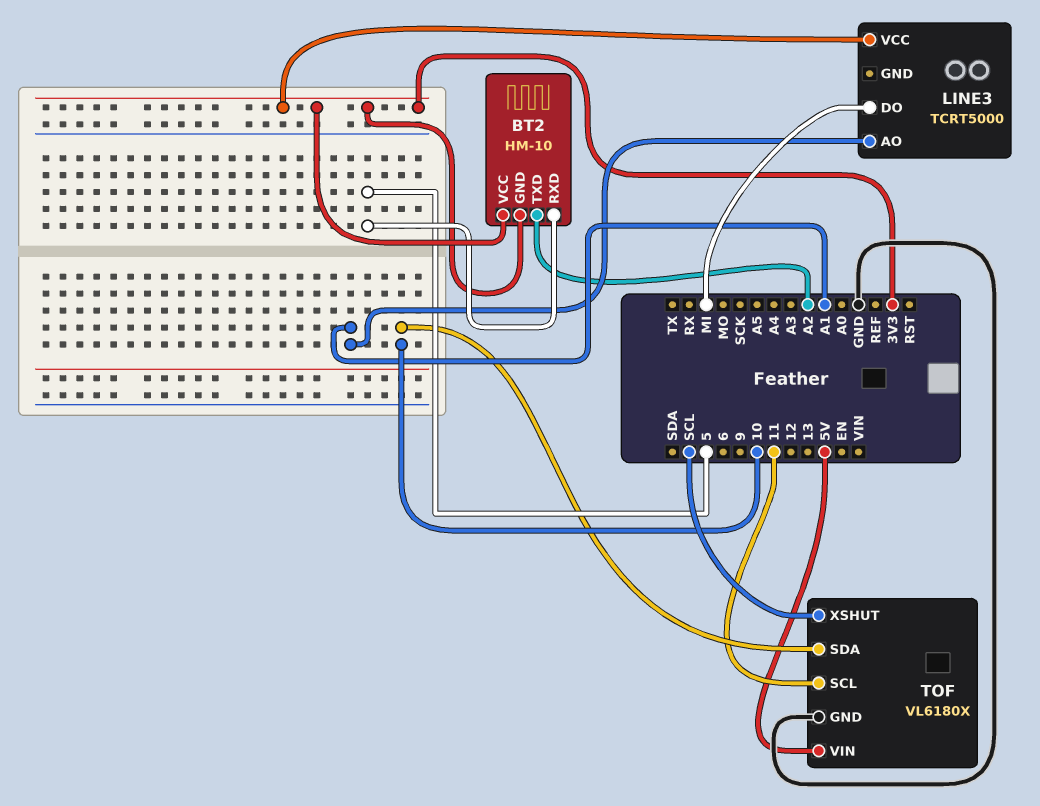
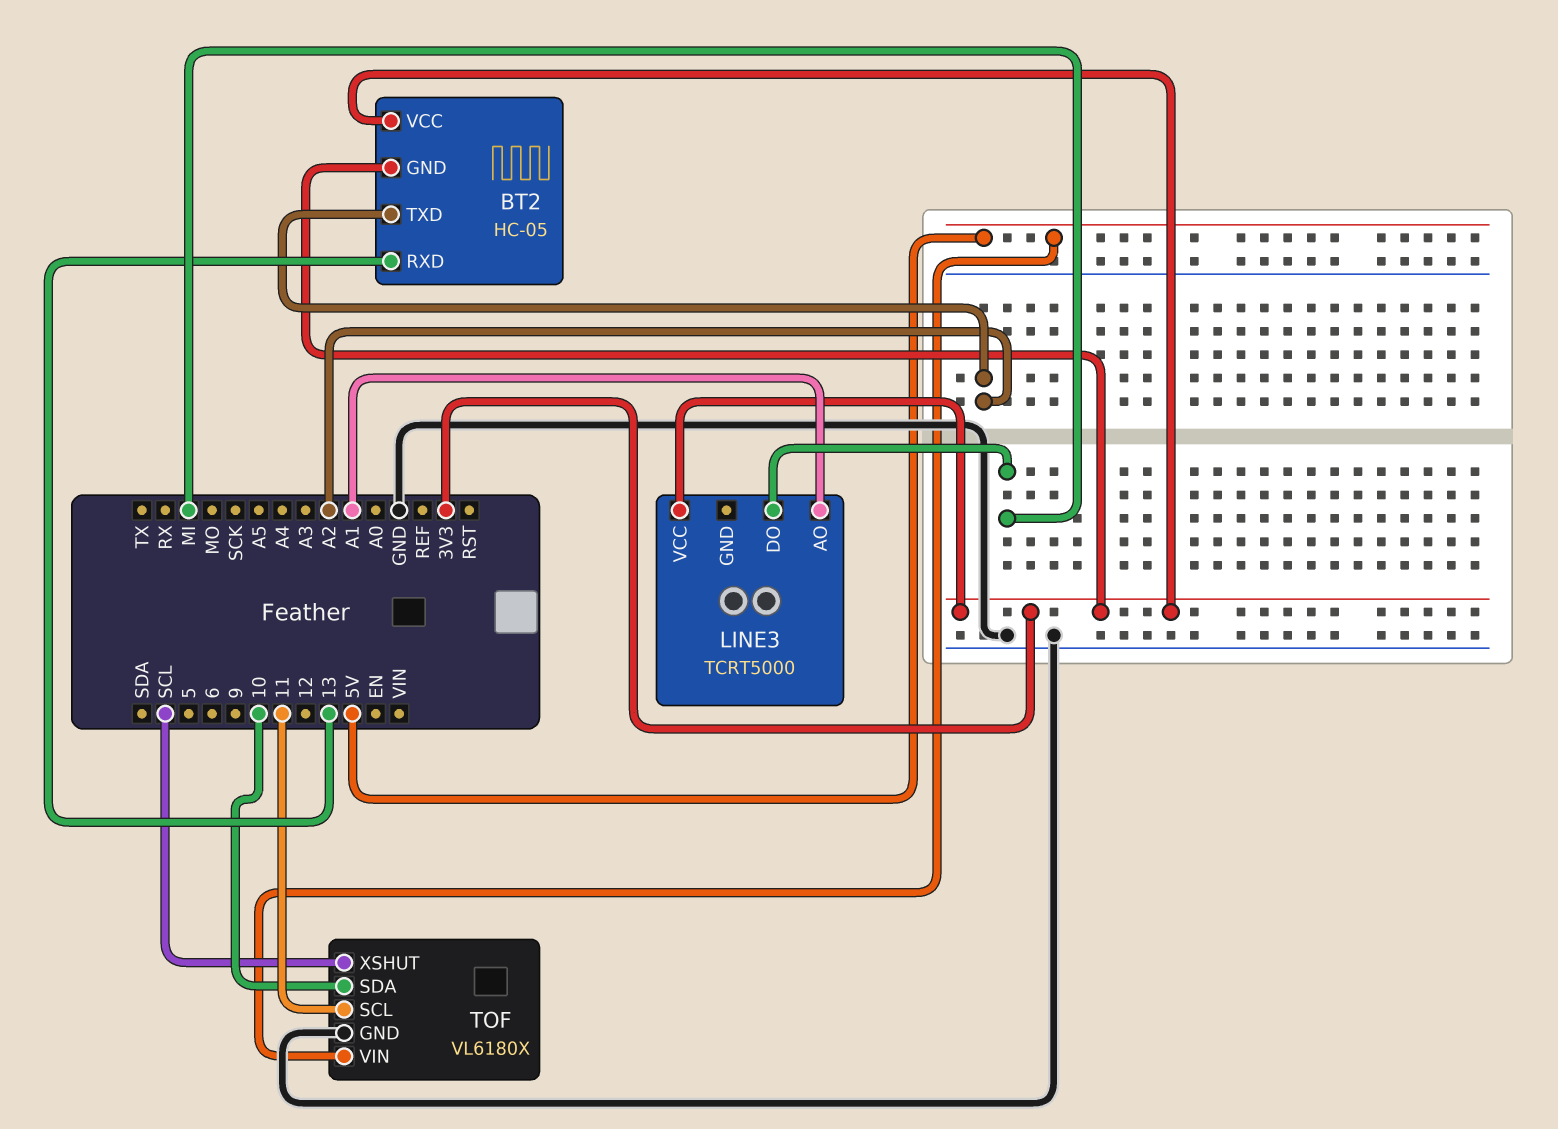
BT2: HM-10 -> HC-05
BT2 pin RXD: 5 -> 13

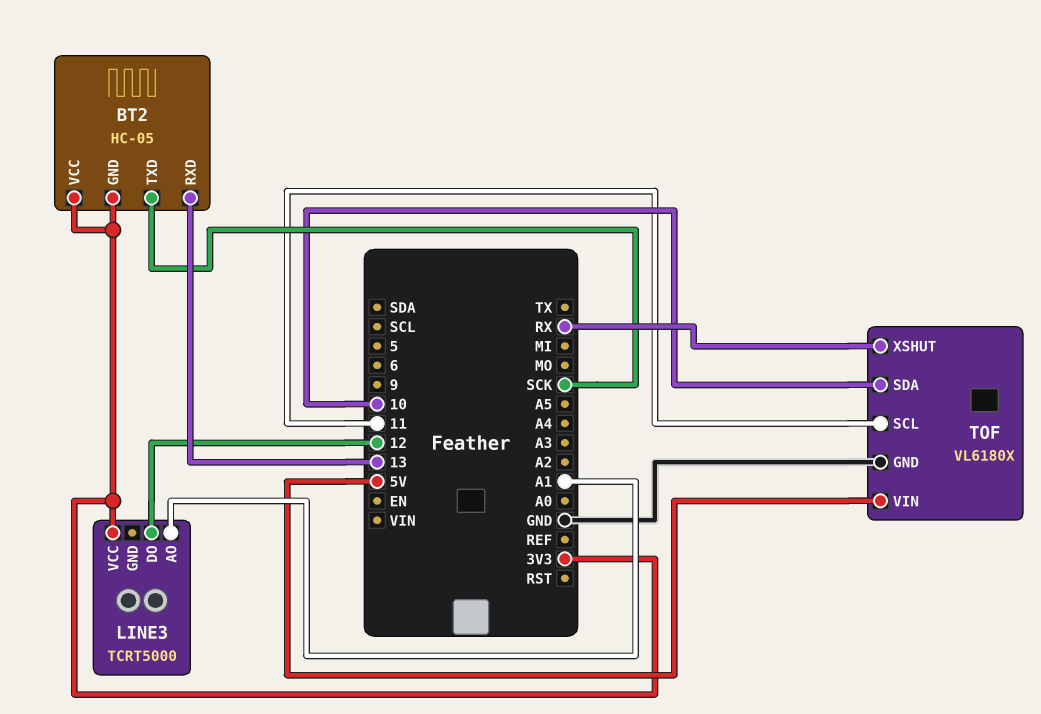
BT2 pin TXD: A2 -> SCK
LINE3 pin DO: MI -> 12
TOF pin XSHUT: SCL -> RX

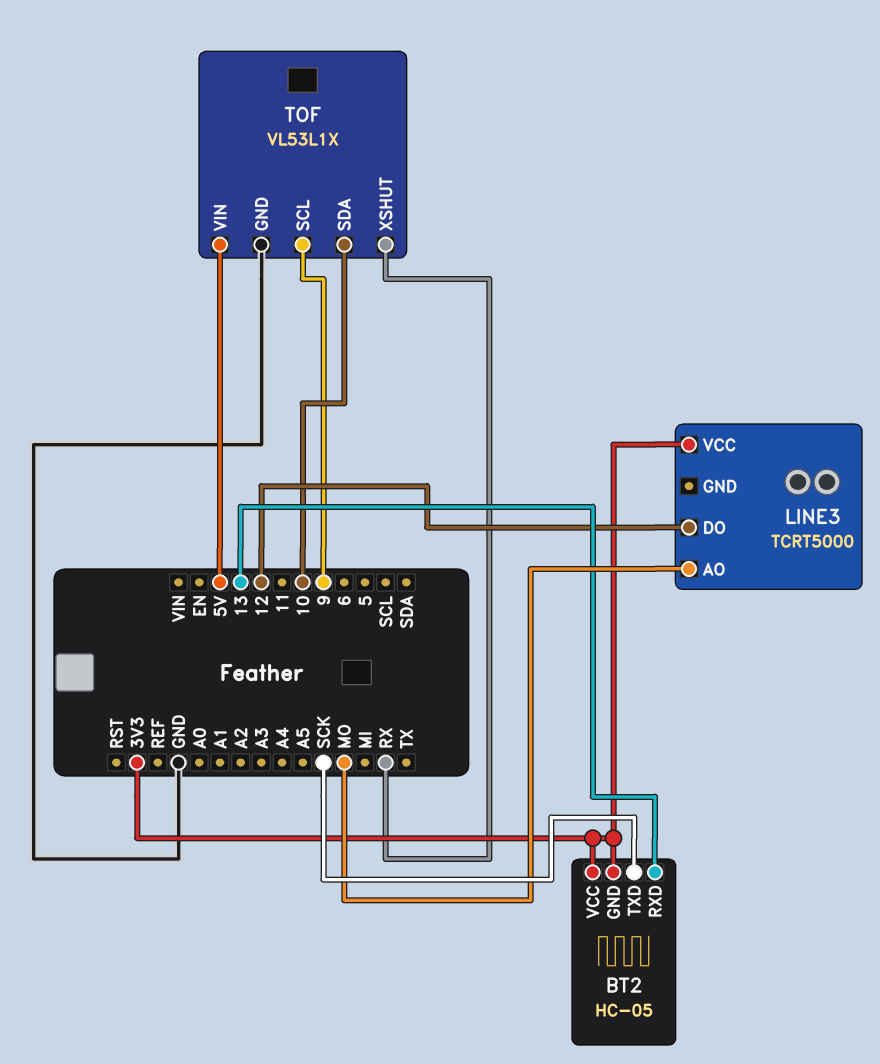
LINE3 pin AO: A1 -> MO
TOF: VL6180X -> VL53L1X
TOF pin SCL: 11 -> 9

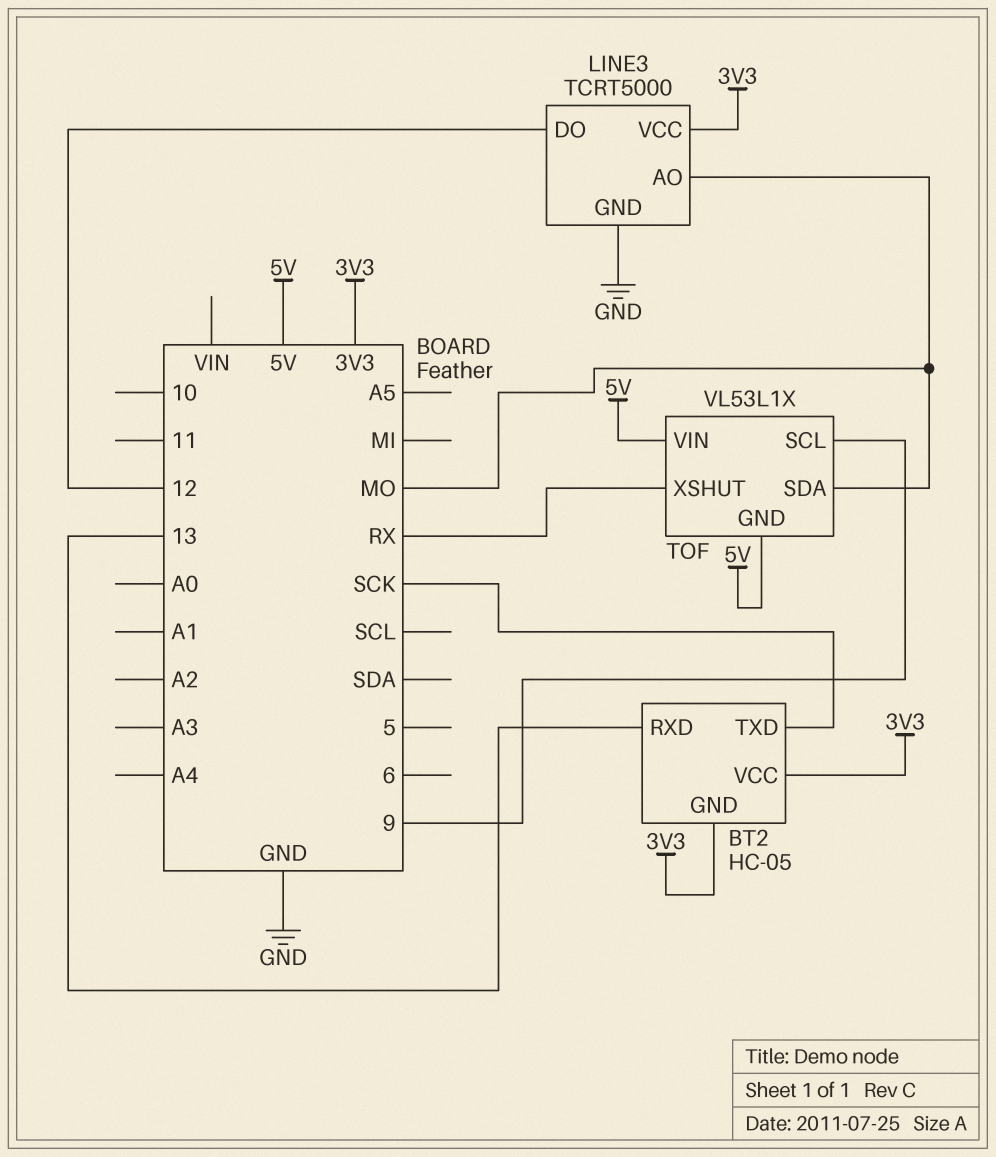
LINE3 pin GND: none -> GND
TOF pin GND: GND -> 5V
TOF pin SDA: 10 -> MO

